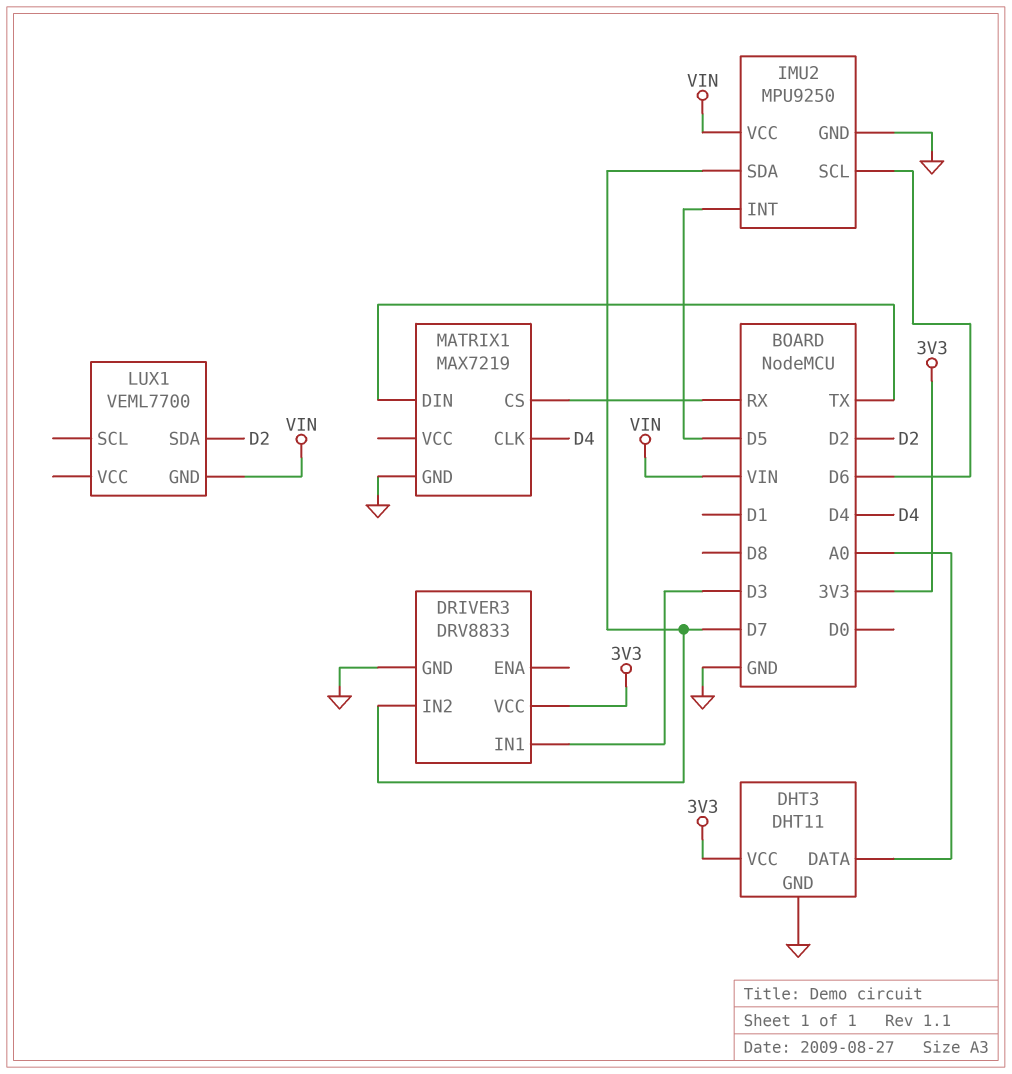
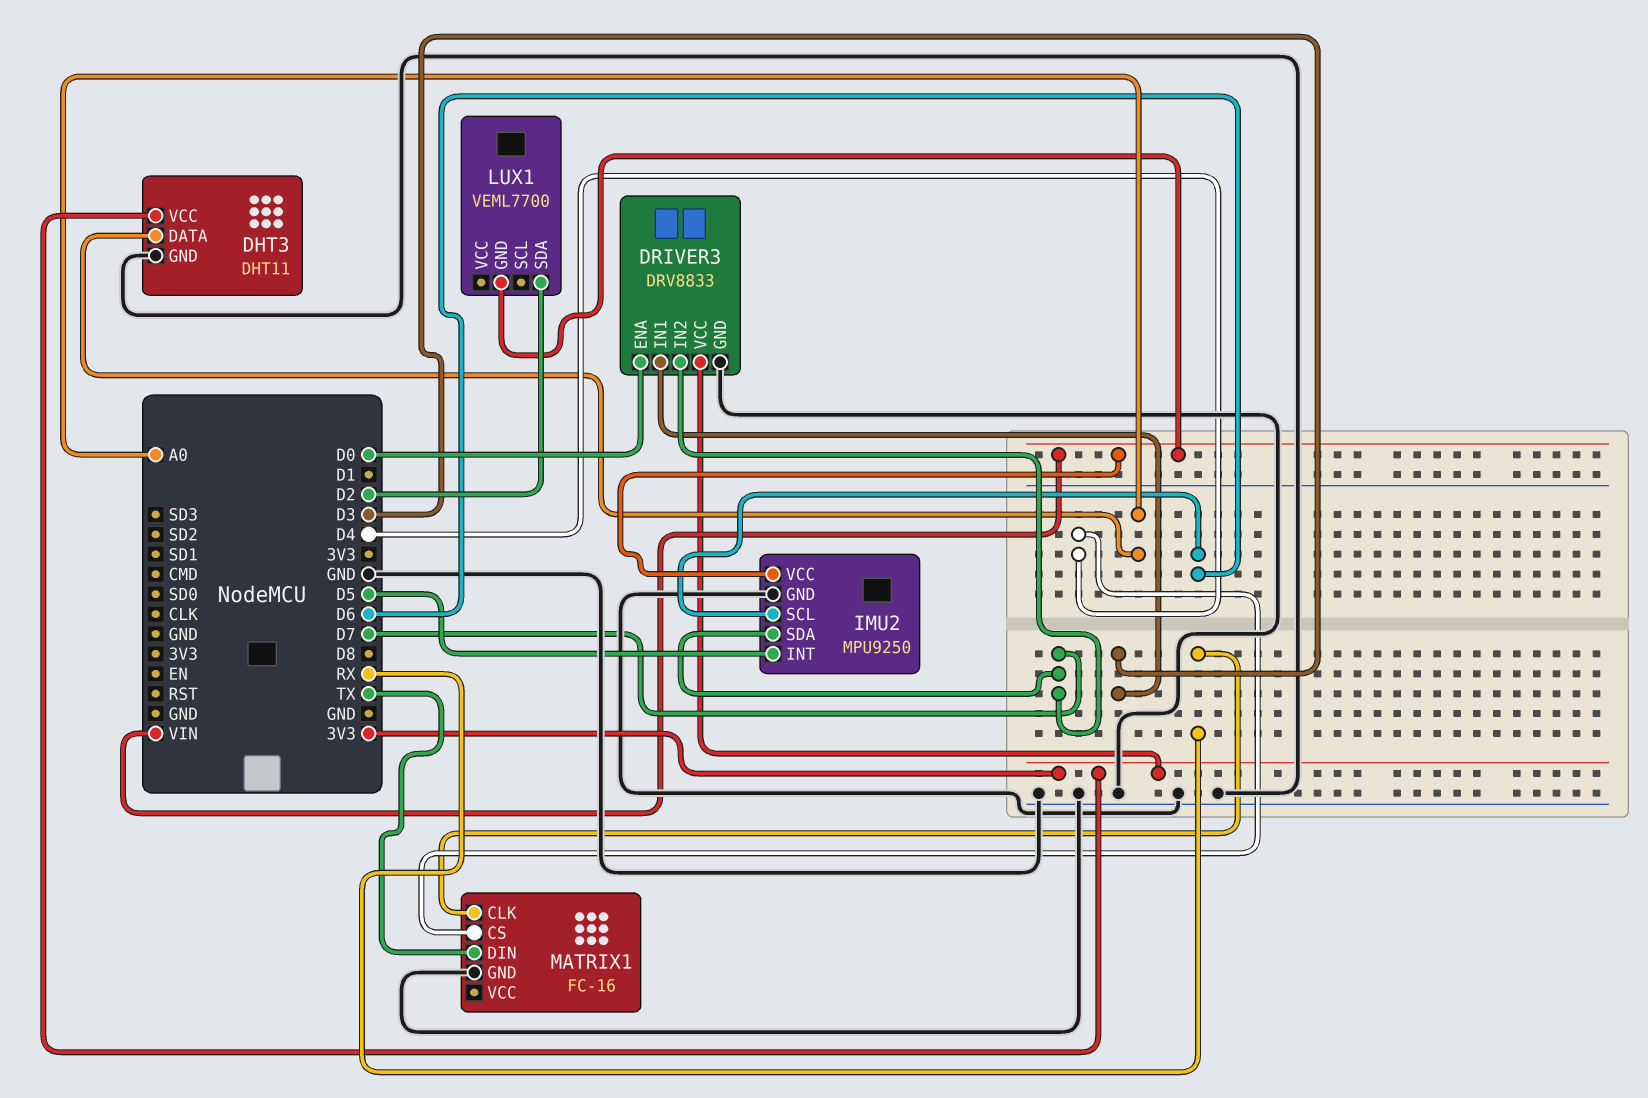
DRIVER3 pin ENA: none -> D0
MATRIX1: MAX7219 -> FC-16
MATRIX1 pin CLK: D4 -> RX
MATRIX1 pin CS: RX -> D4

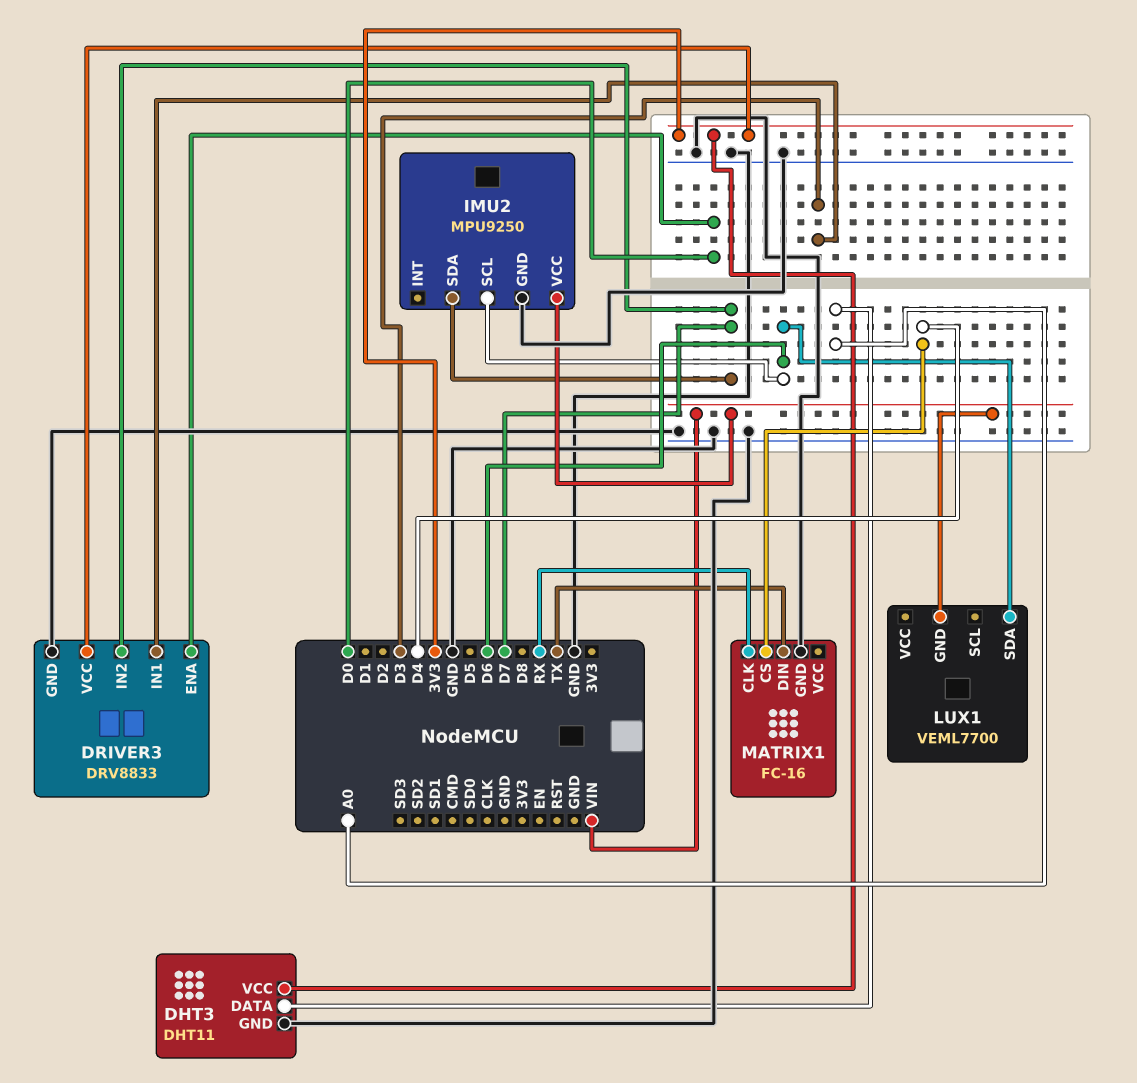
IMU2 pin INT: D5 -> none
LUX1 pin SDA: D2 -> D6

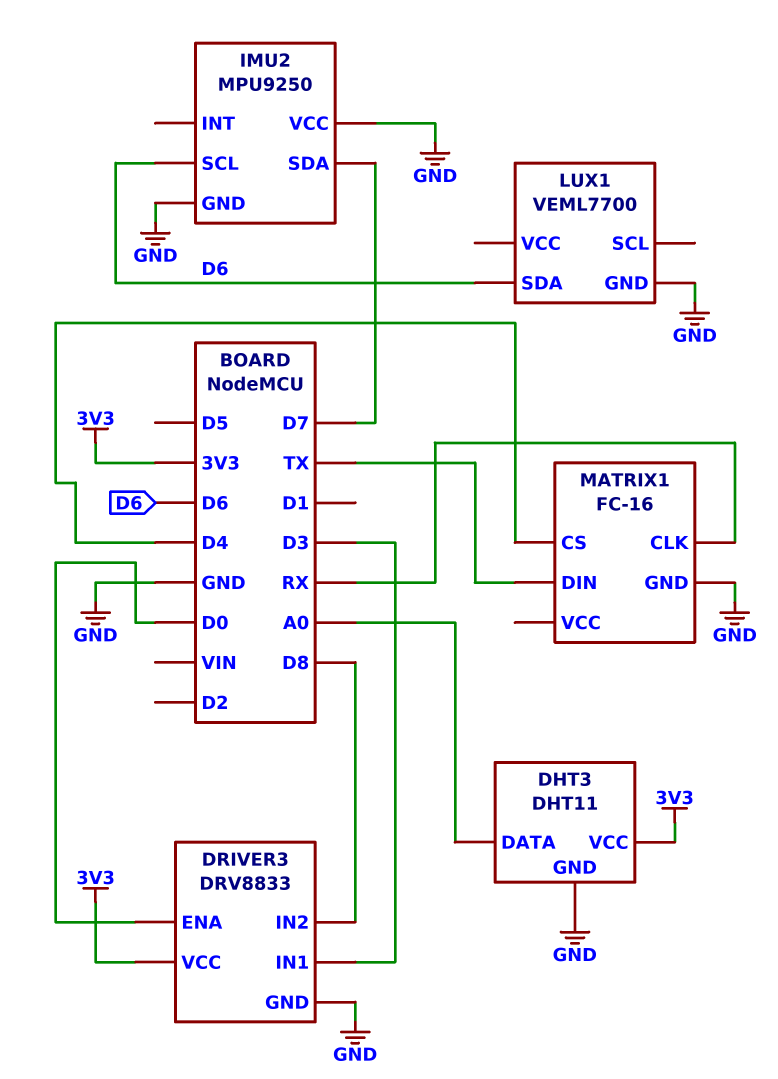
DRIVER3 pin IN2: D7 -> D8
IMU2 pin VCC: VIN -> GND
LUX1 pin GND: VIN -> GND

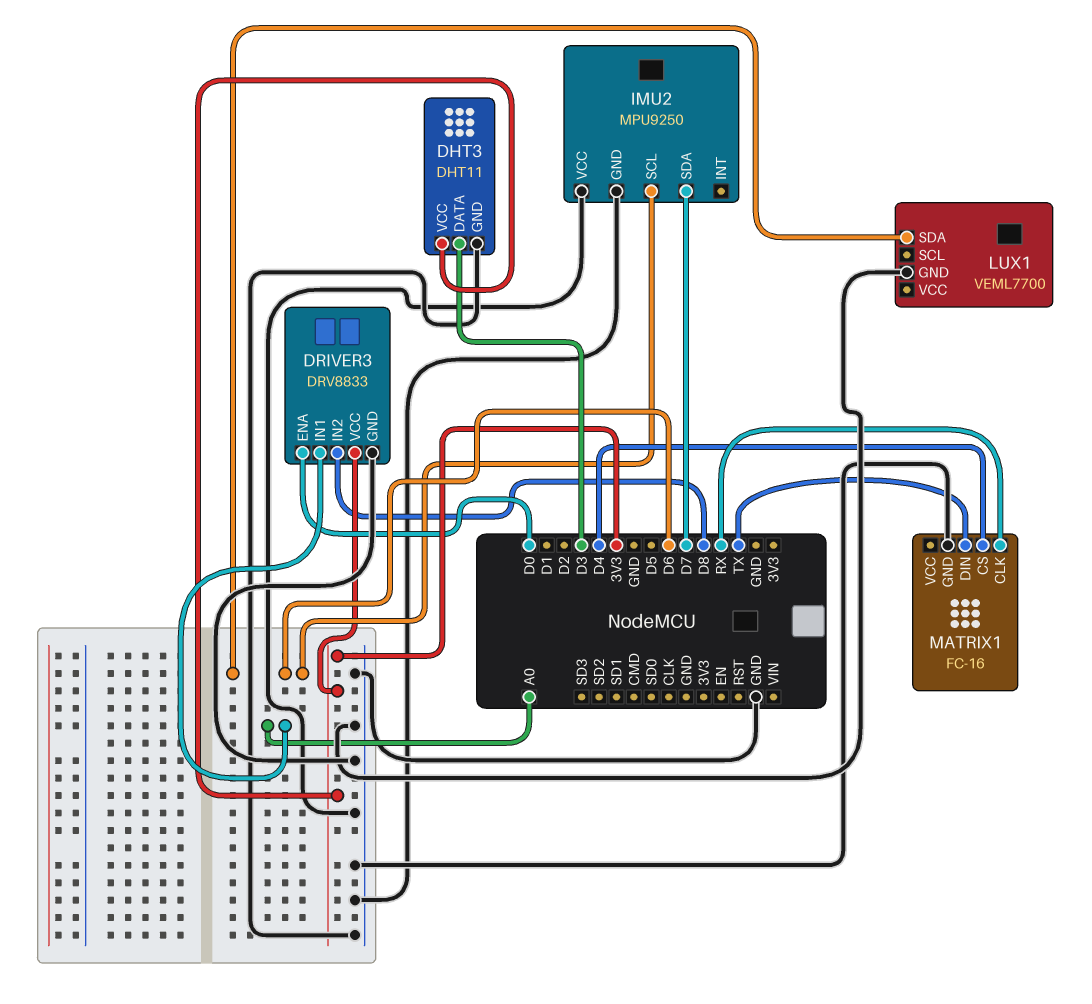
DHT3 pin DATA: A0 -> D3
DRIVER3 pin IN1: D3 -> A0

